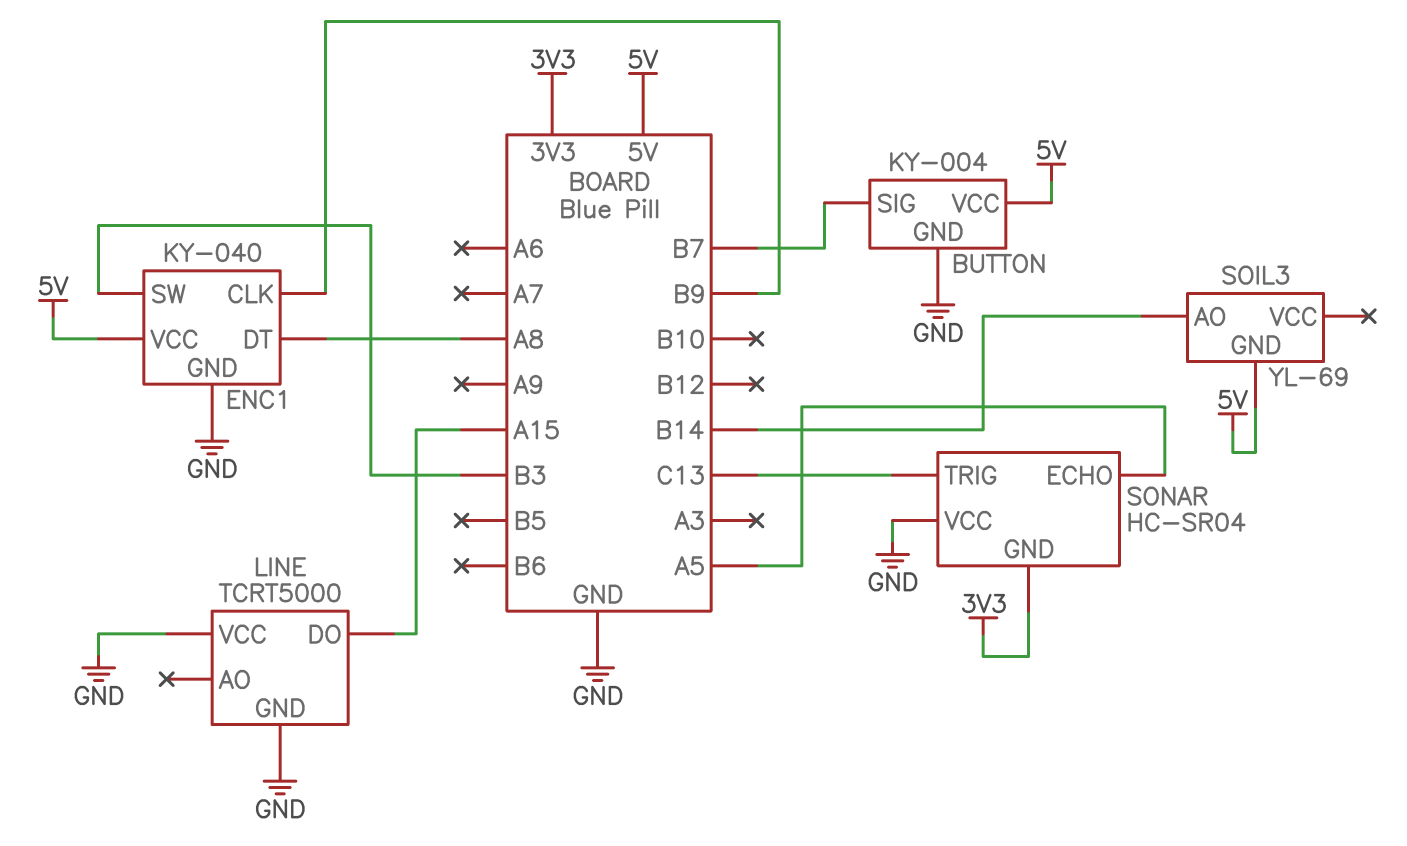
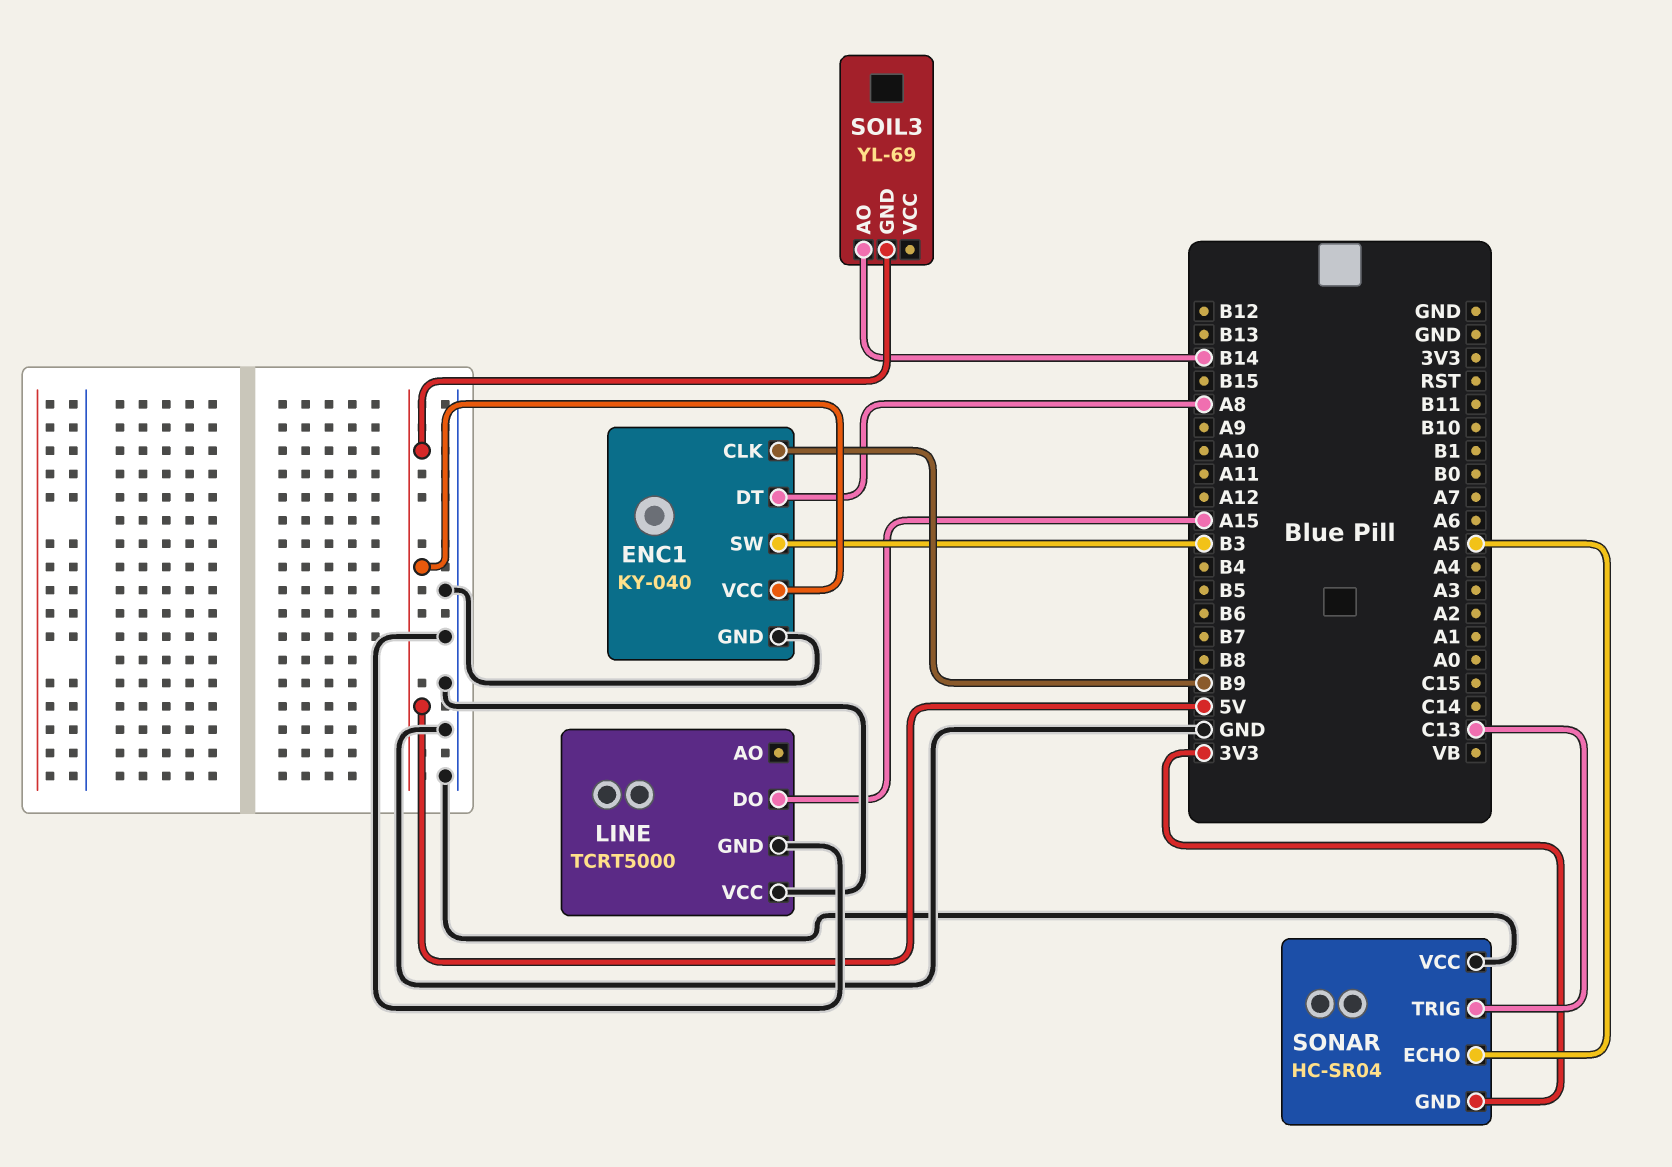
BUTTON: KY-004 -> none
BUTTON pin GND: GND -> none
BUTTON pin SIG: B7 -> none
BUTTON pin VCC: 5V -> none

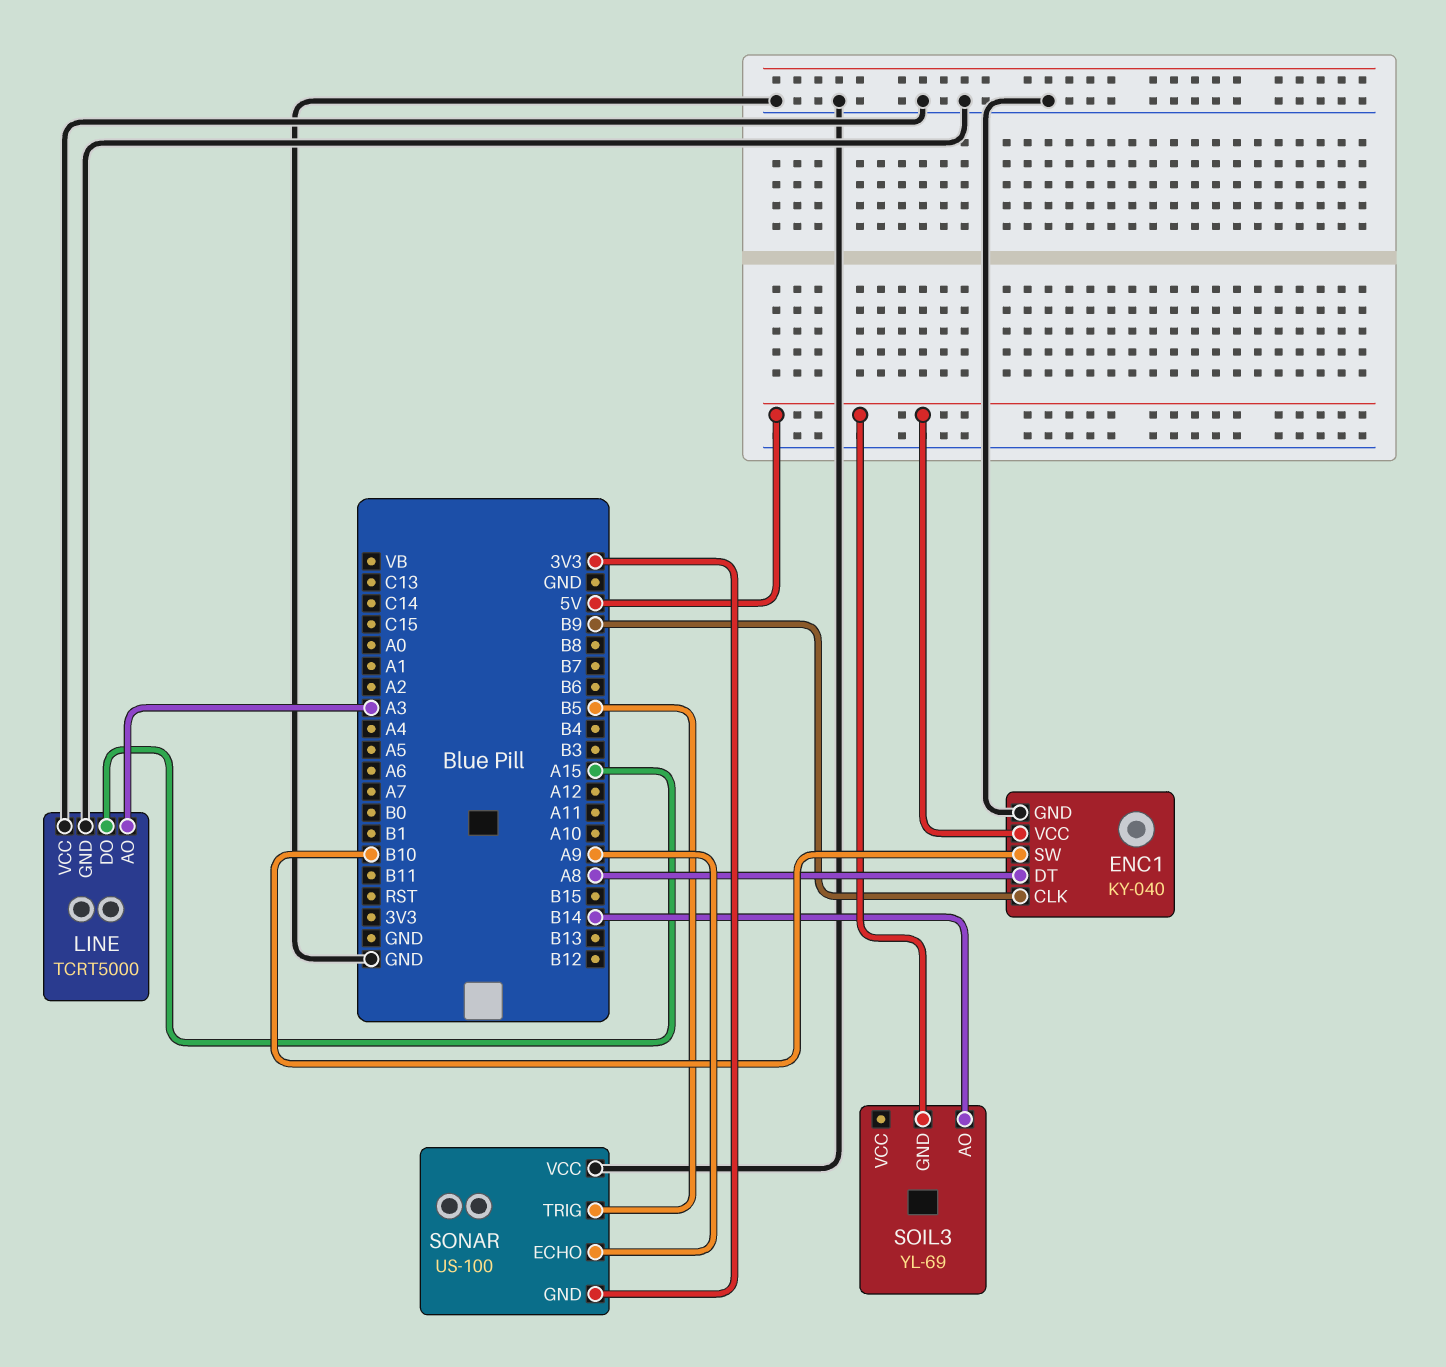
ENC1 pin SW: B3 -> B10
LINE pin AO: none -> A3
SONAR: HC-SR04 -> US-100
SONAR pin ECHO: A5 -> A9
SONAR pin TRIG: C13 -> B5

